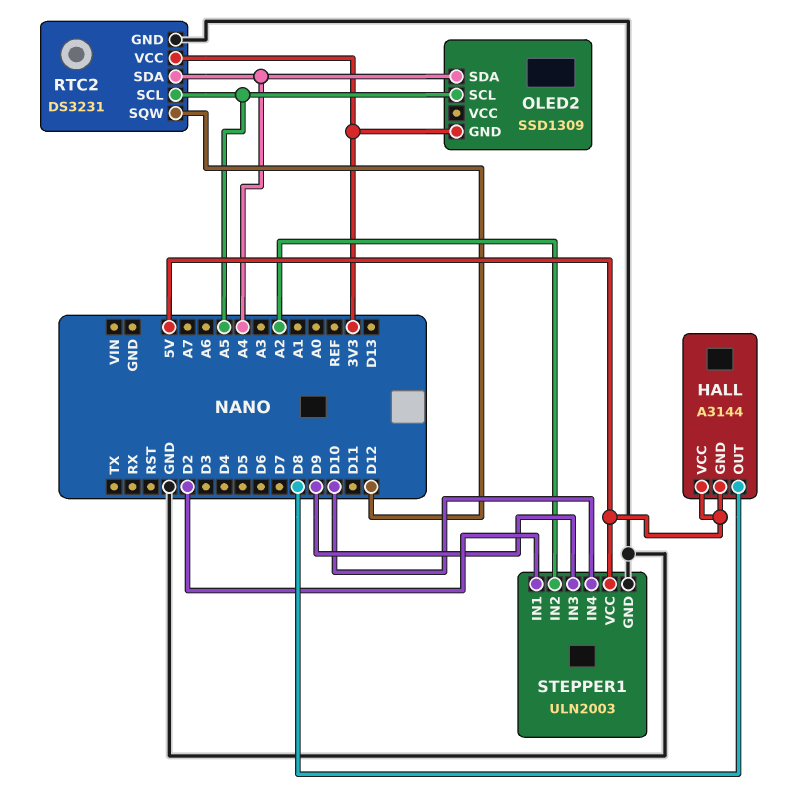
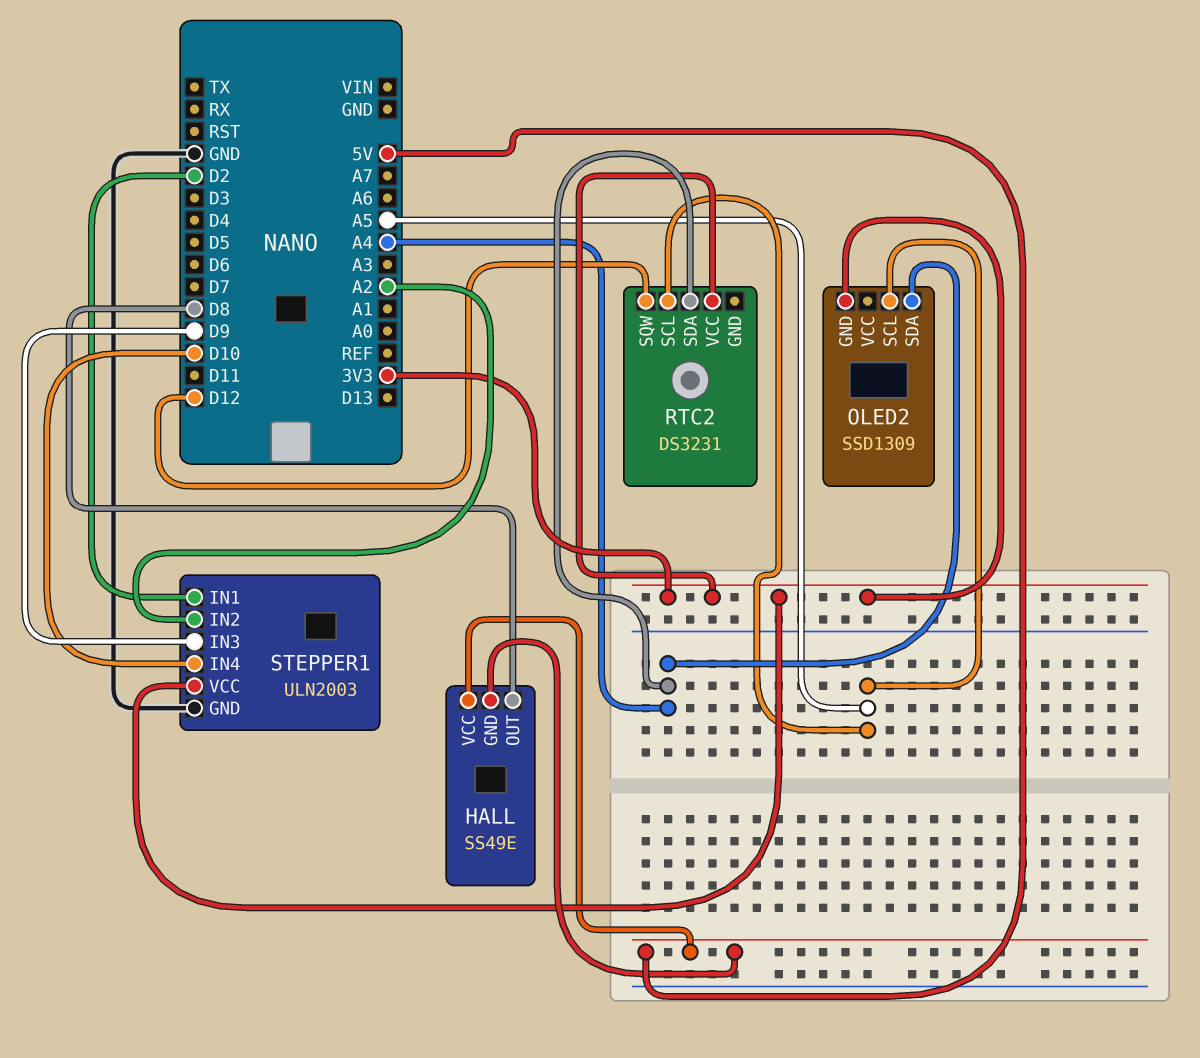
HALL: A3144 -> SS49E
RTC2 pin GND: GND -> none
STEPPER1 pin VCC: 5V -> 3V3

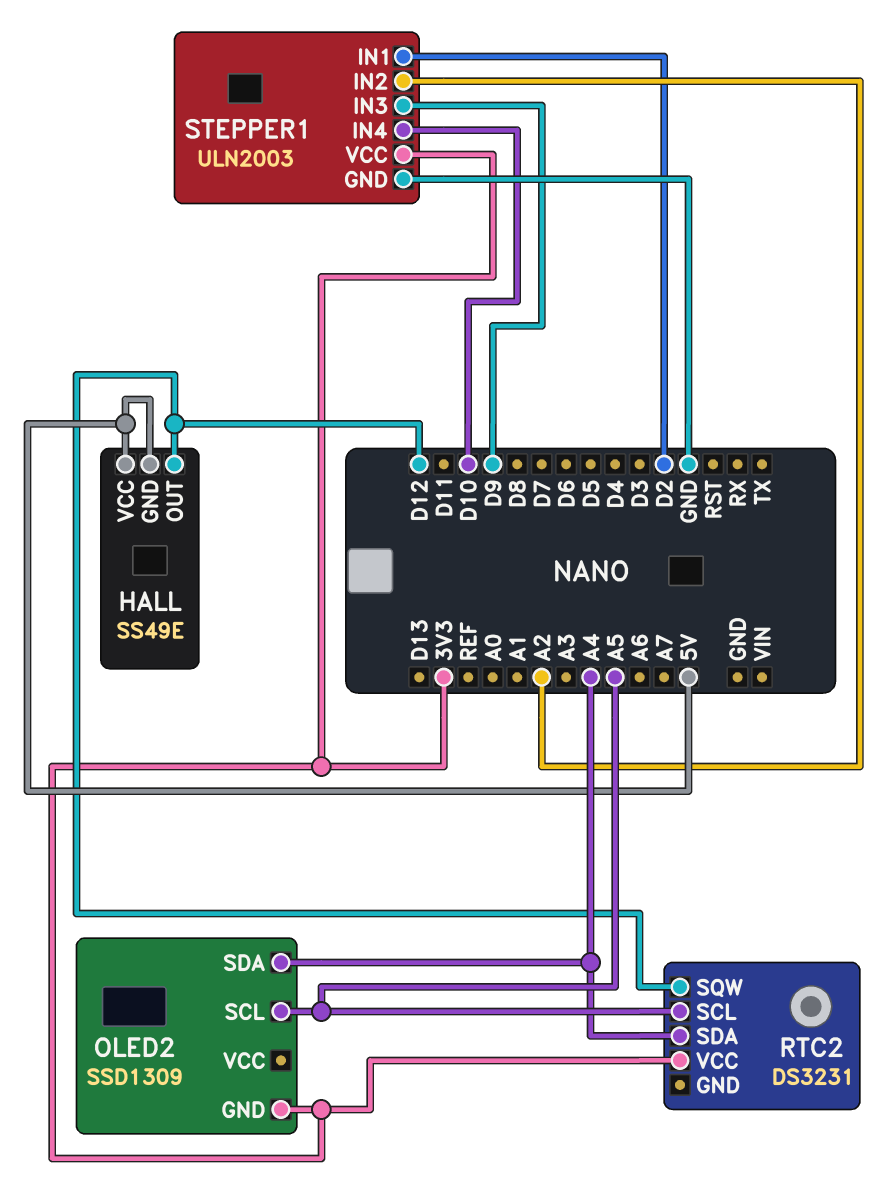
HALL pin OUT: D8 -> D12

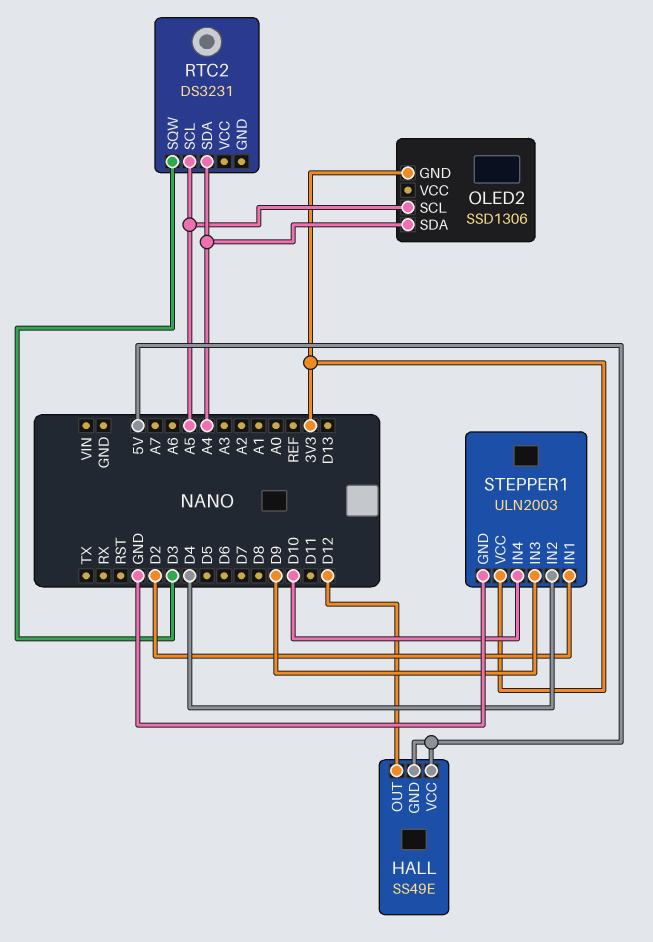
OLED2: SSD1309 -> SSD1306
RTC2 pin SQW: D12 -> D3
RTC2 pin VCC: 3V3 -> none
STEPPER1 pin IN2: A2 -> D4

